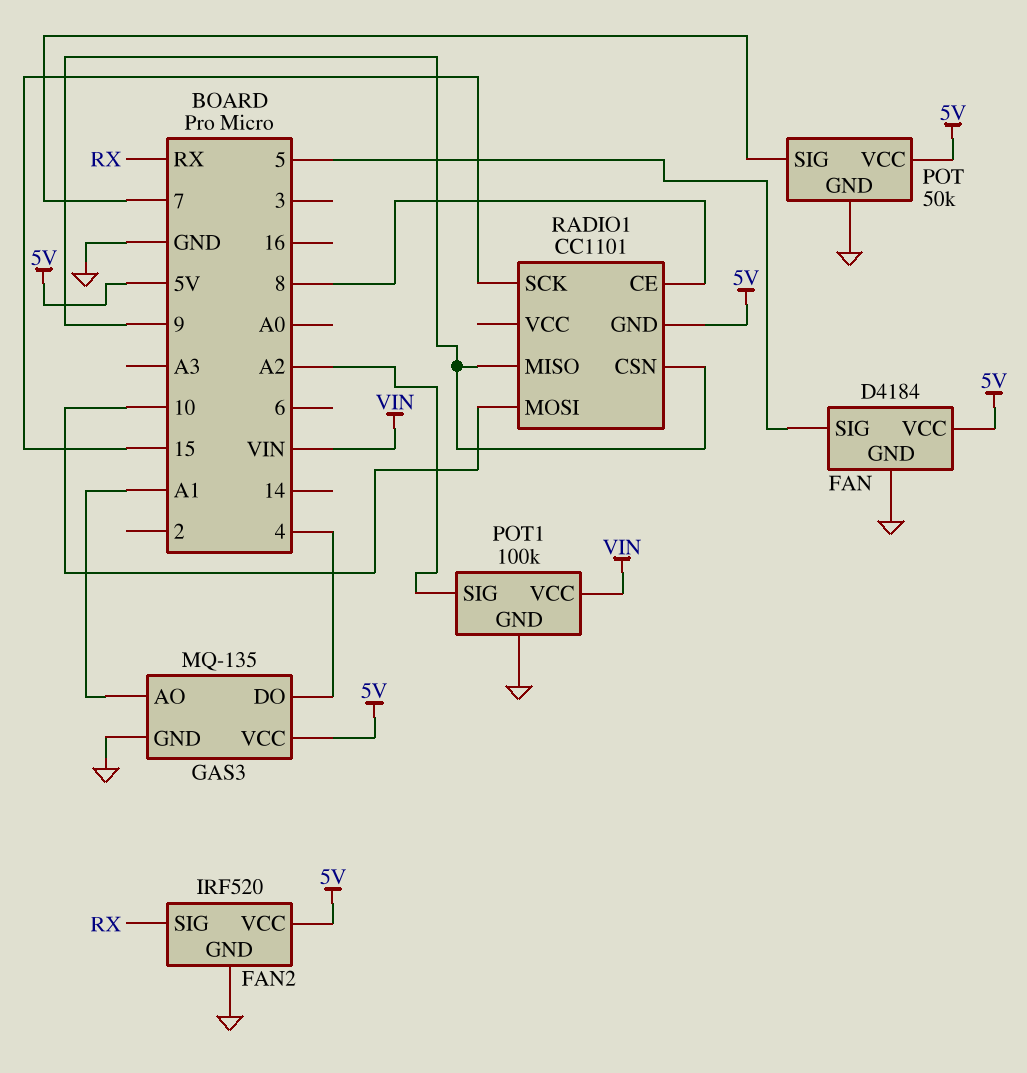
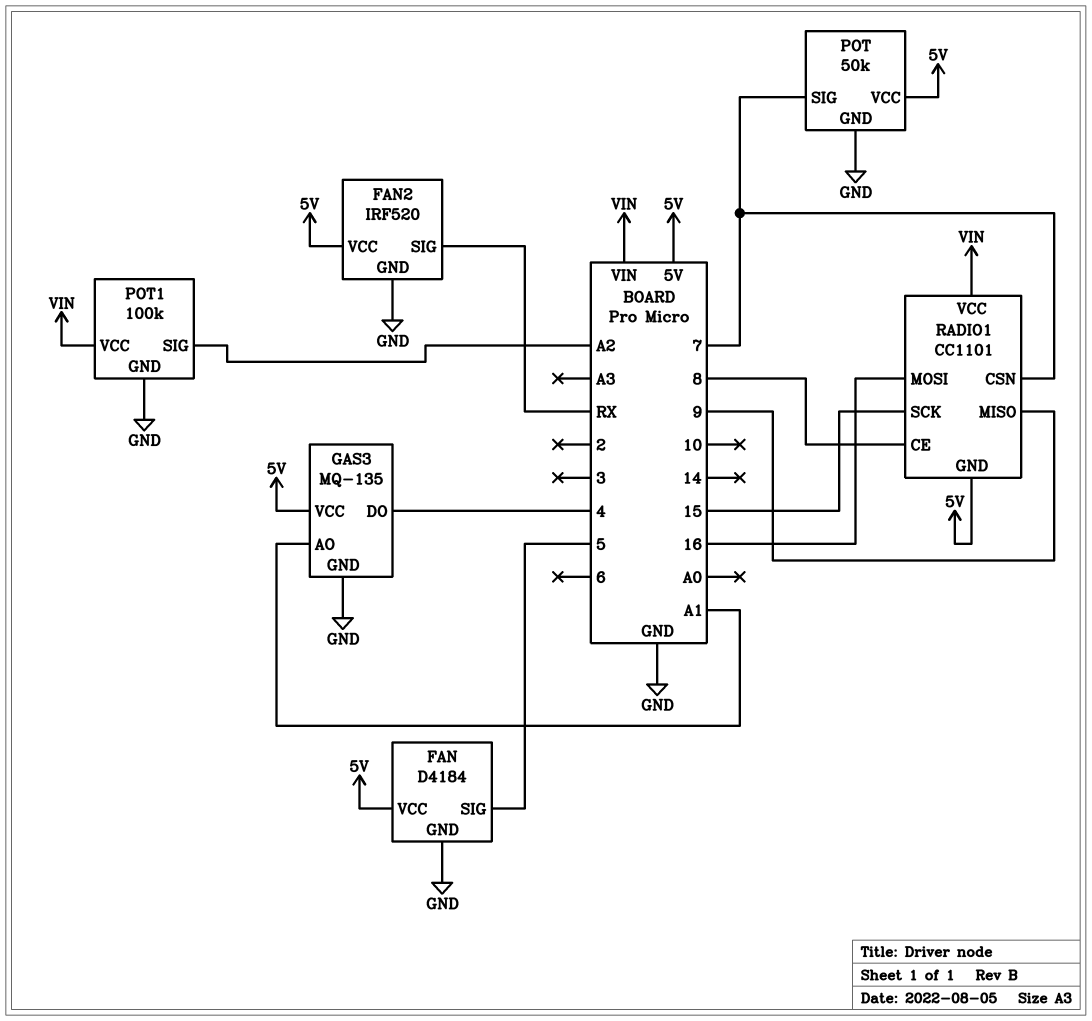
RADIO1 pin CSN: 9 -> 7
RADIO1 pin MOSI: 10 -> 16
RADIO1 pin VCC: none -> VIN

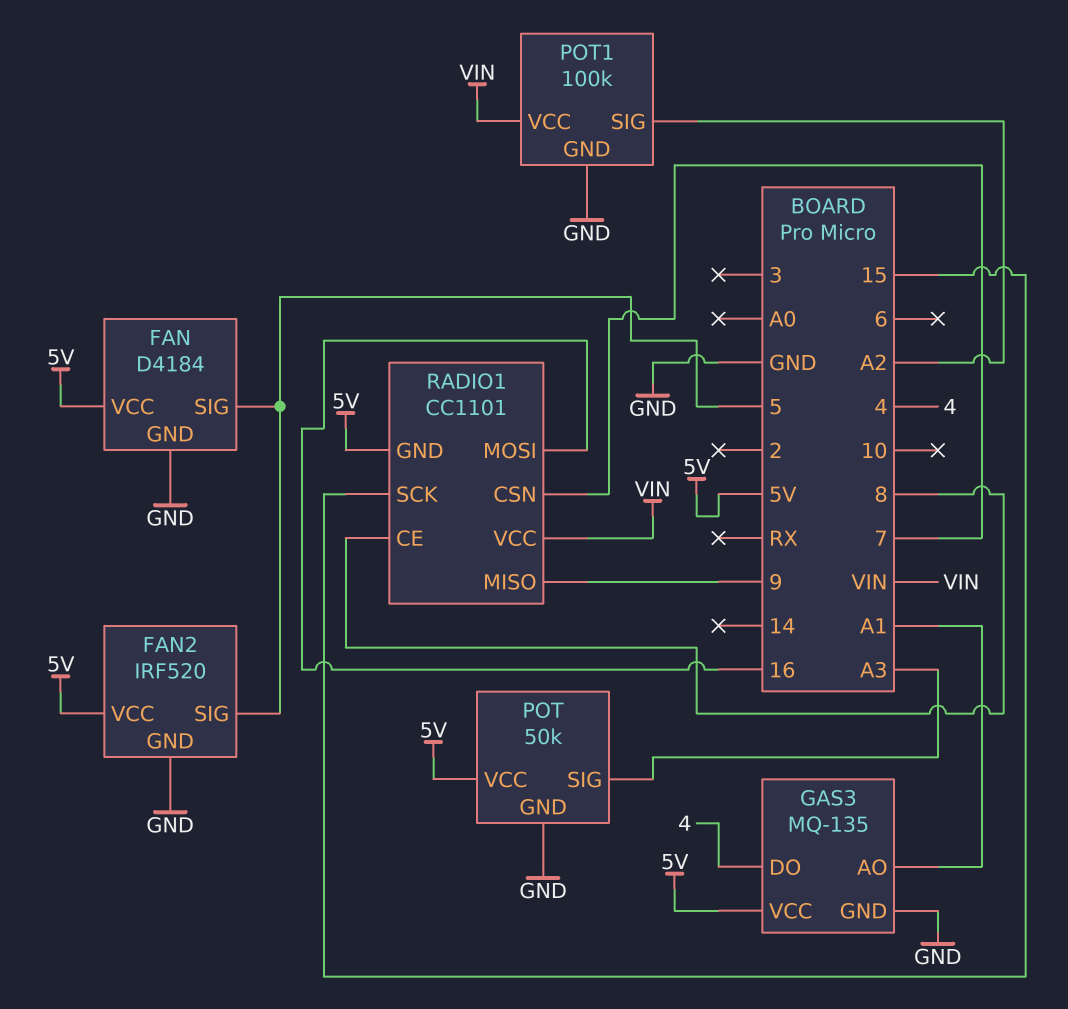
FAN2 pin SIG: RX -> 5
POT pin SIG: 7 -> A3

